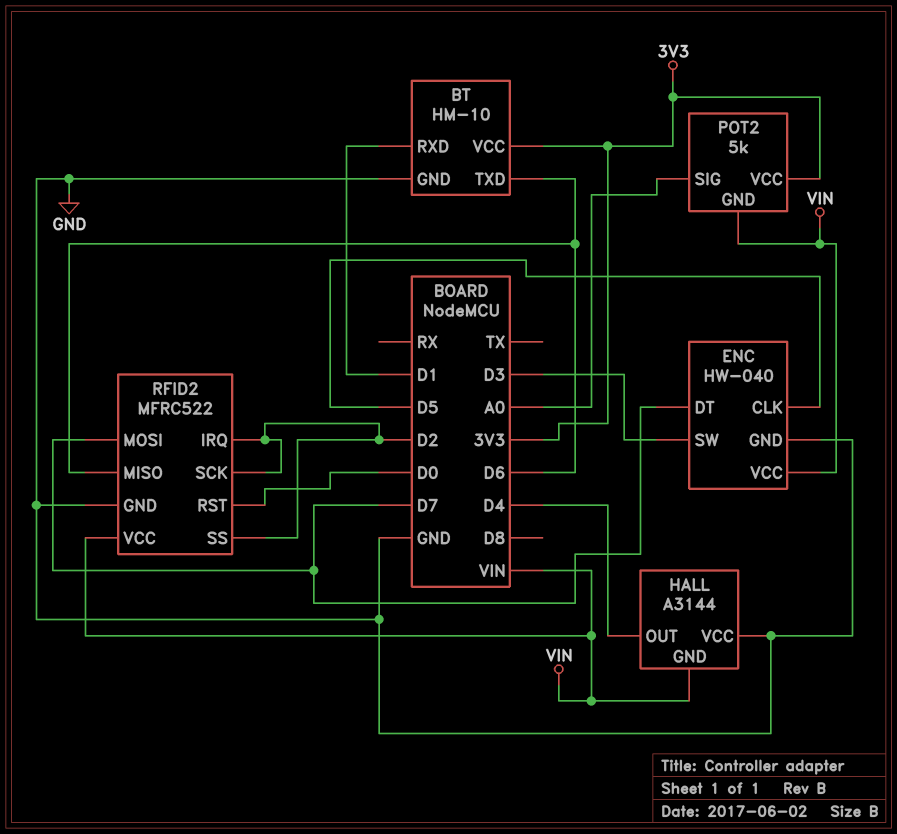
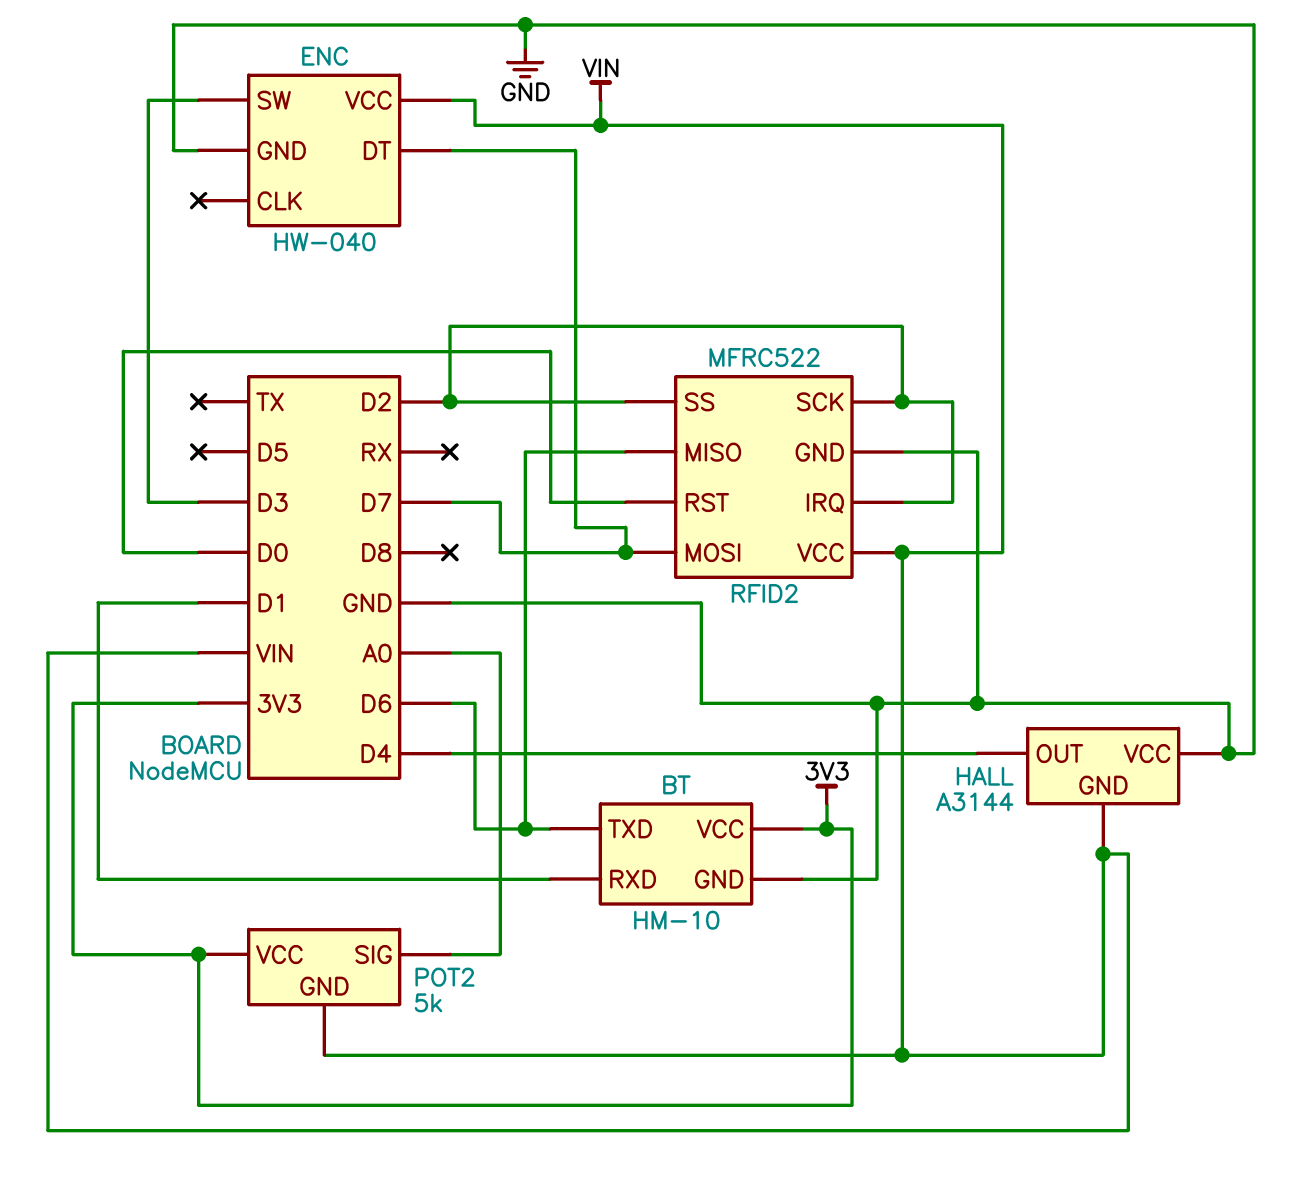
ENC pin CLK: D5 -> none

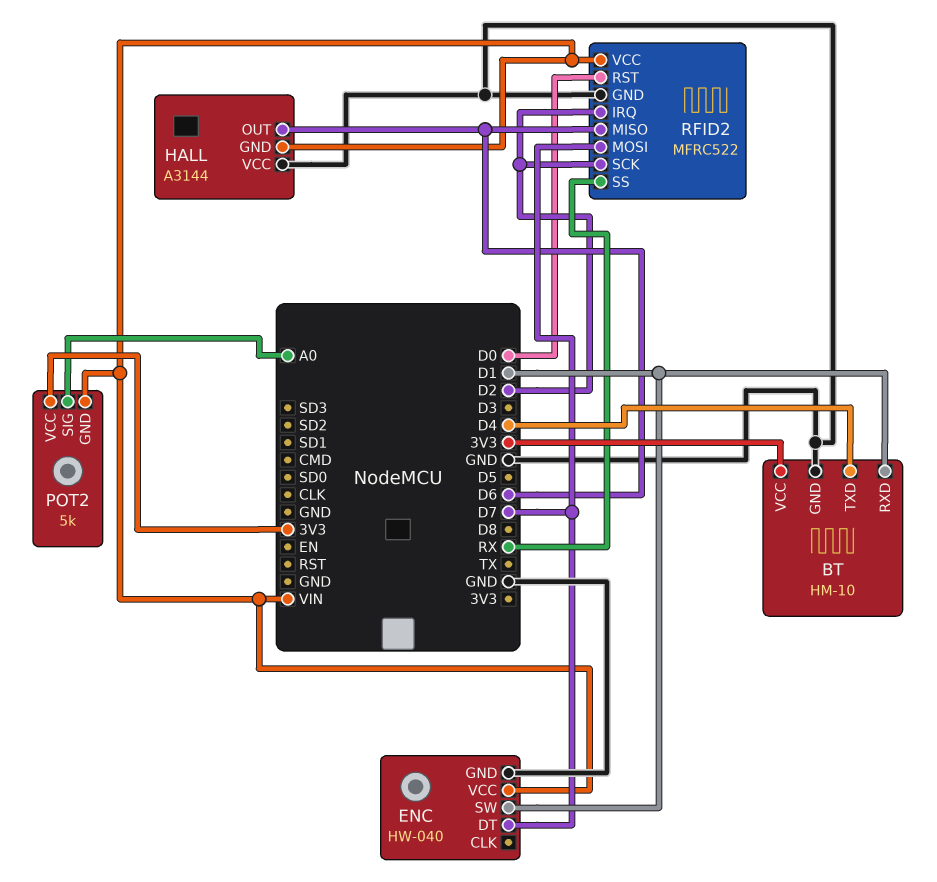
BT pin TXD: D6 -> D4
ENC pin SW: D3 -> D1
HALL pin OUT: D4 -> D6
RFID2 pin SS: D2 -> RX

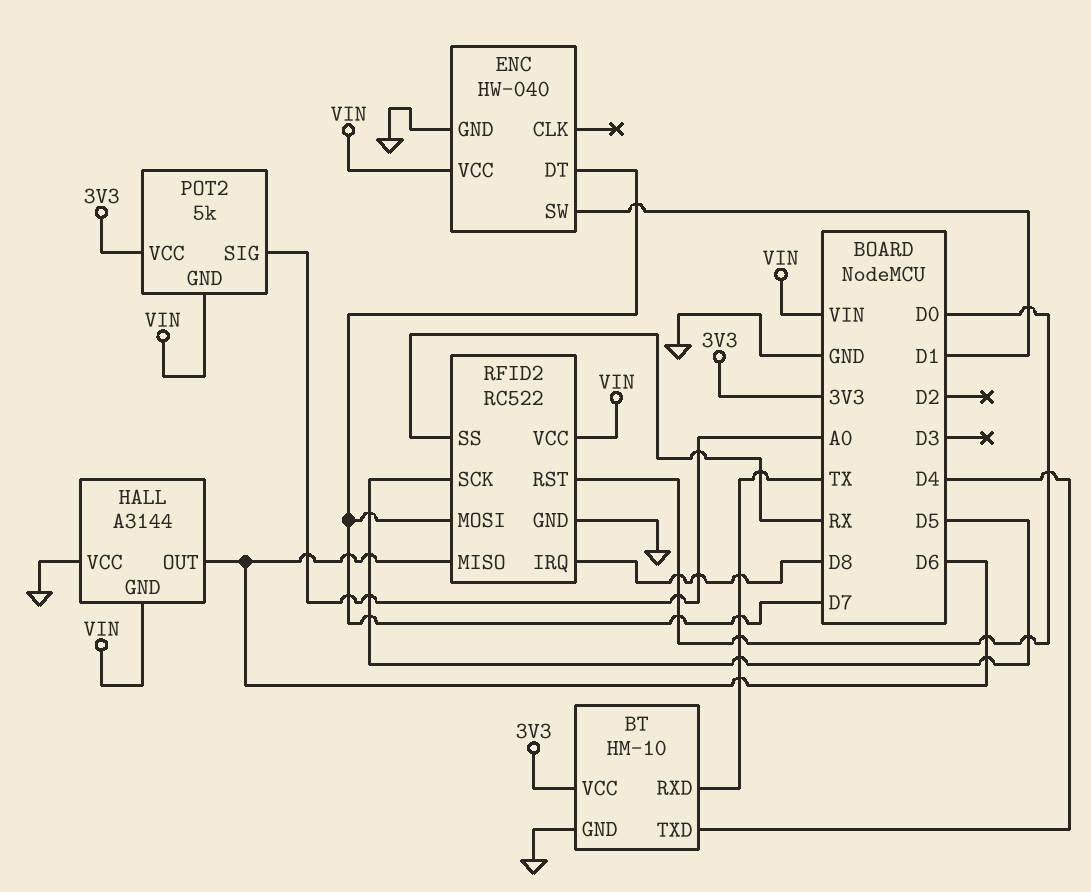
BT pin RXD: D1 -> TX
RFID2: MFRC522 -> RC522
RFID2 pin IRQ: D2 -> D8
RFID2 pin SCK: D2 -> D5

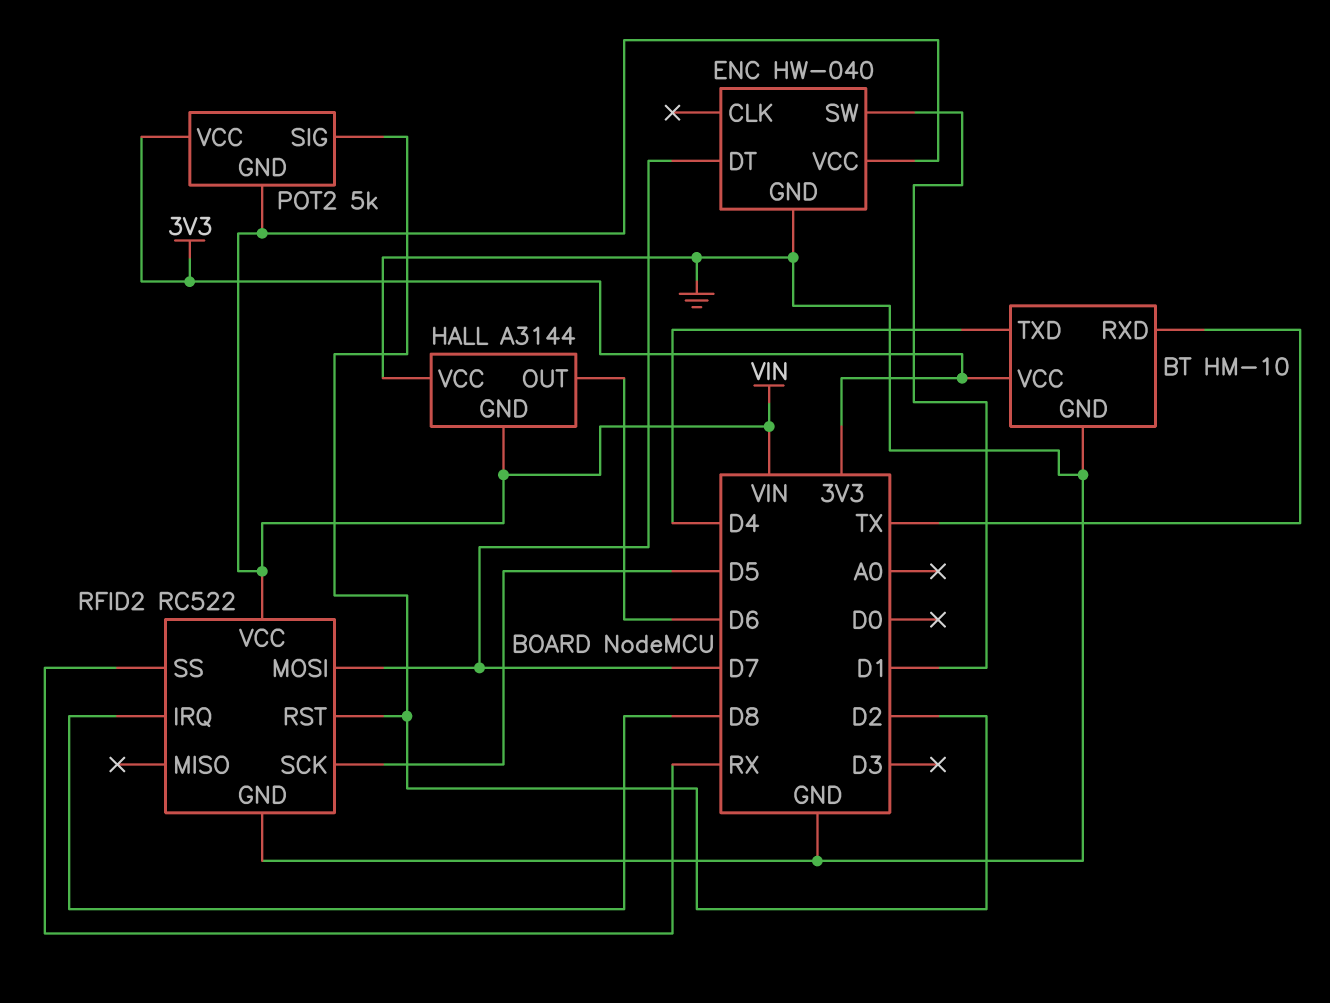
POT2 pin SIG: A0 -> D2
RFID2 pin MISO: D6 -> none
RFID2 pin RST: D0 -> D2

